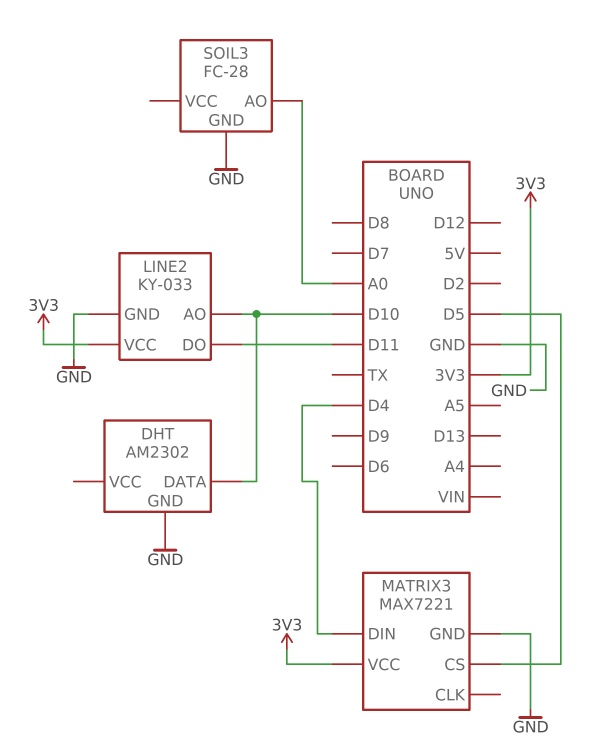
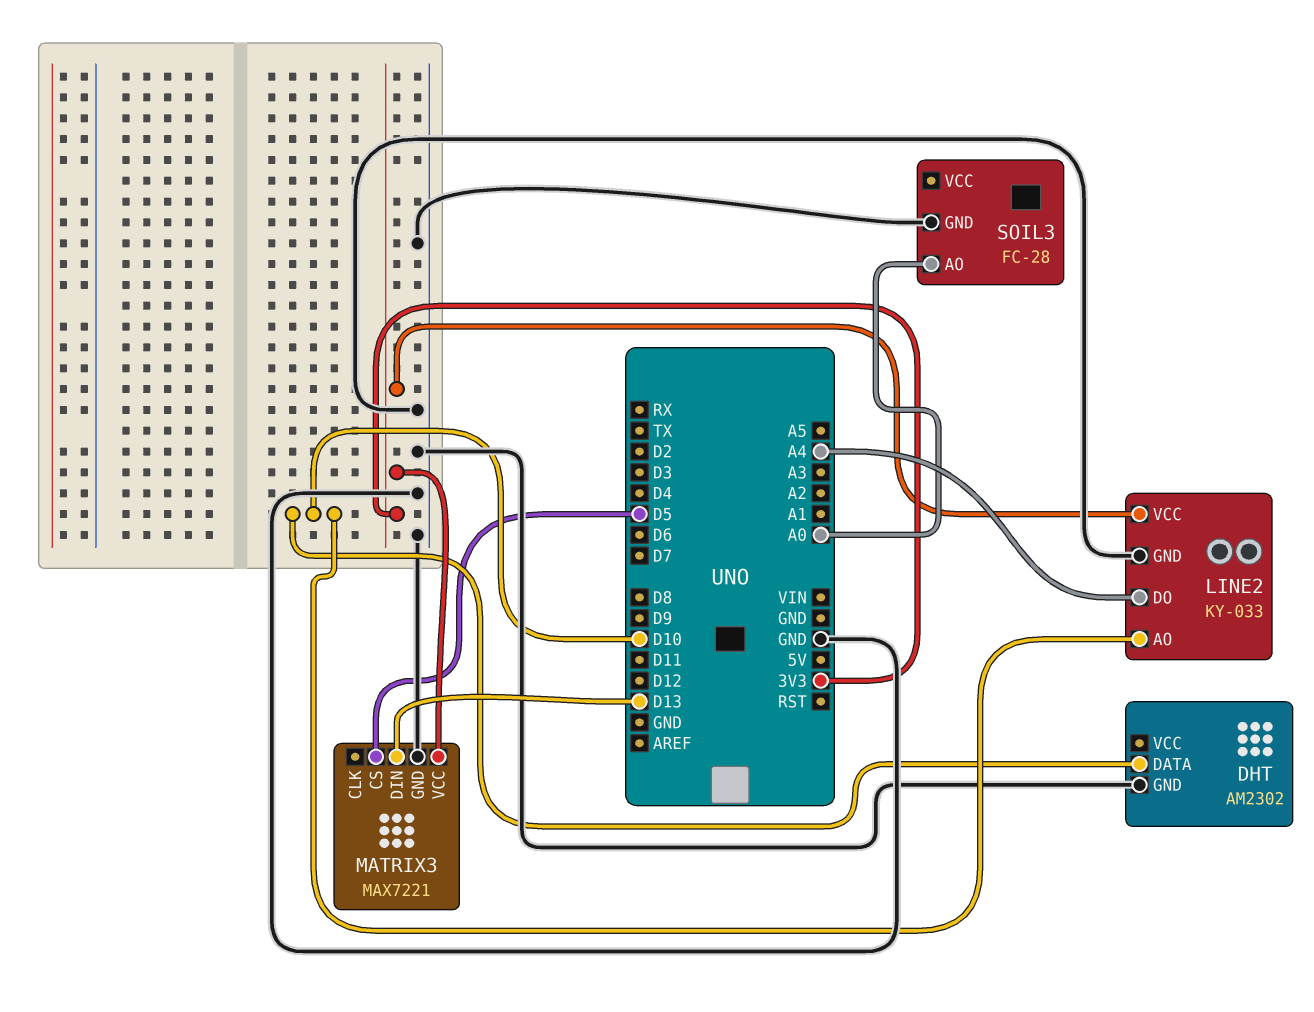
LINE2 pin DO: D11 -> A4
MATRIX3 pin DIN: D4 -> D13

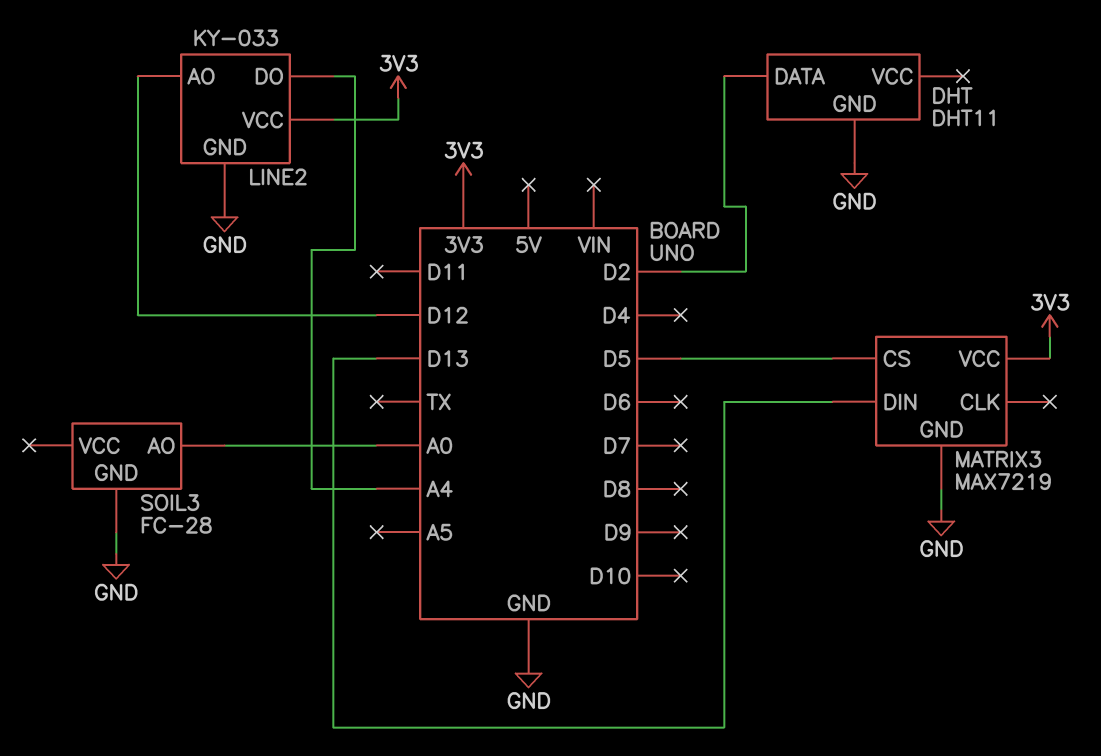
DHT: AM2302 -> DHT11
DHT pin DATA: D10 -> D2
LINE2 pin AO: D10 -> D12
MATRIX3: MAX7221 -> MAX7219

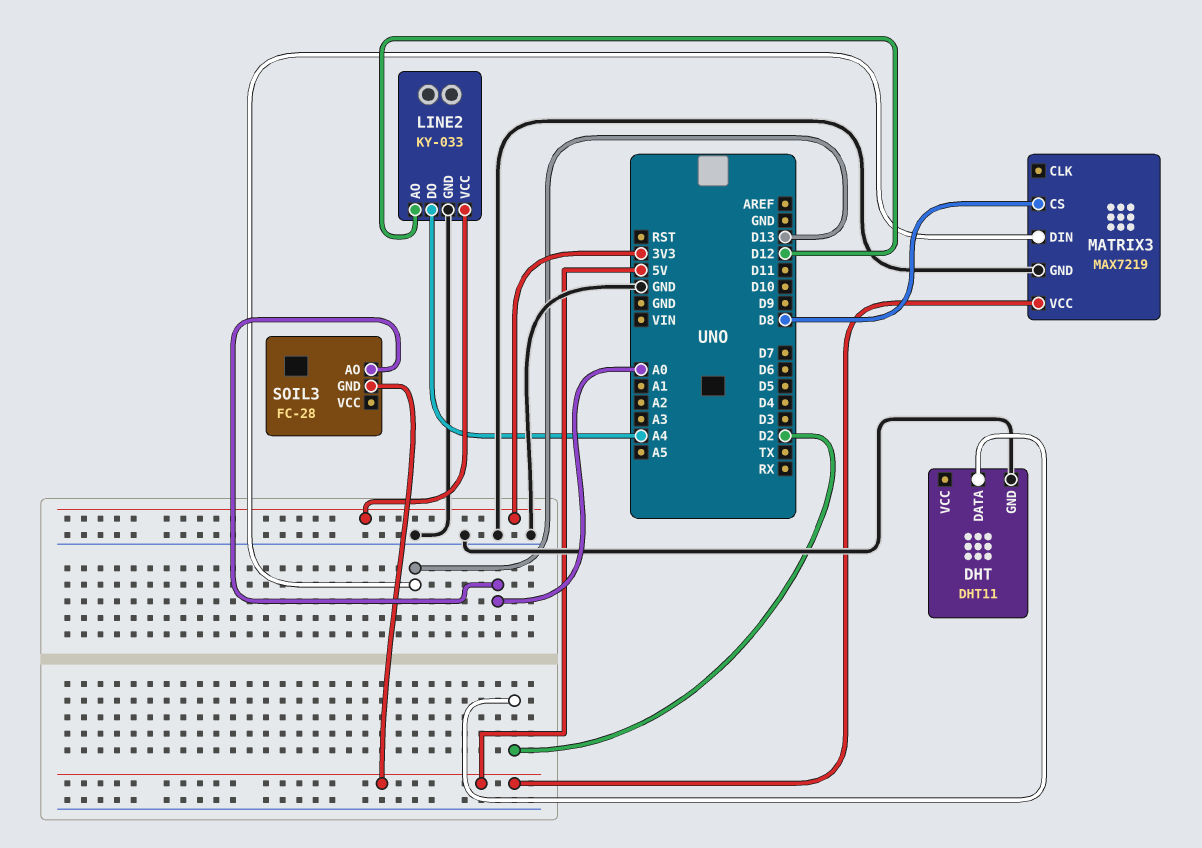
MATRIX3 pin CS: D5 -> D8
MATRIX3 pin VCC: 3V3 -> 5V
SOIL3 pin GND: GND -> 5V

